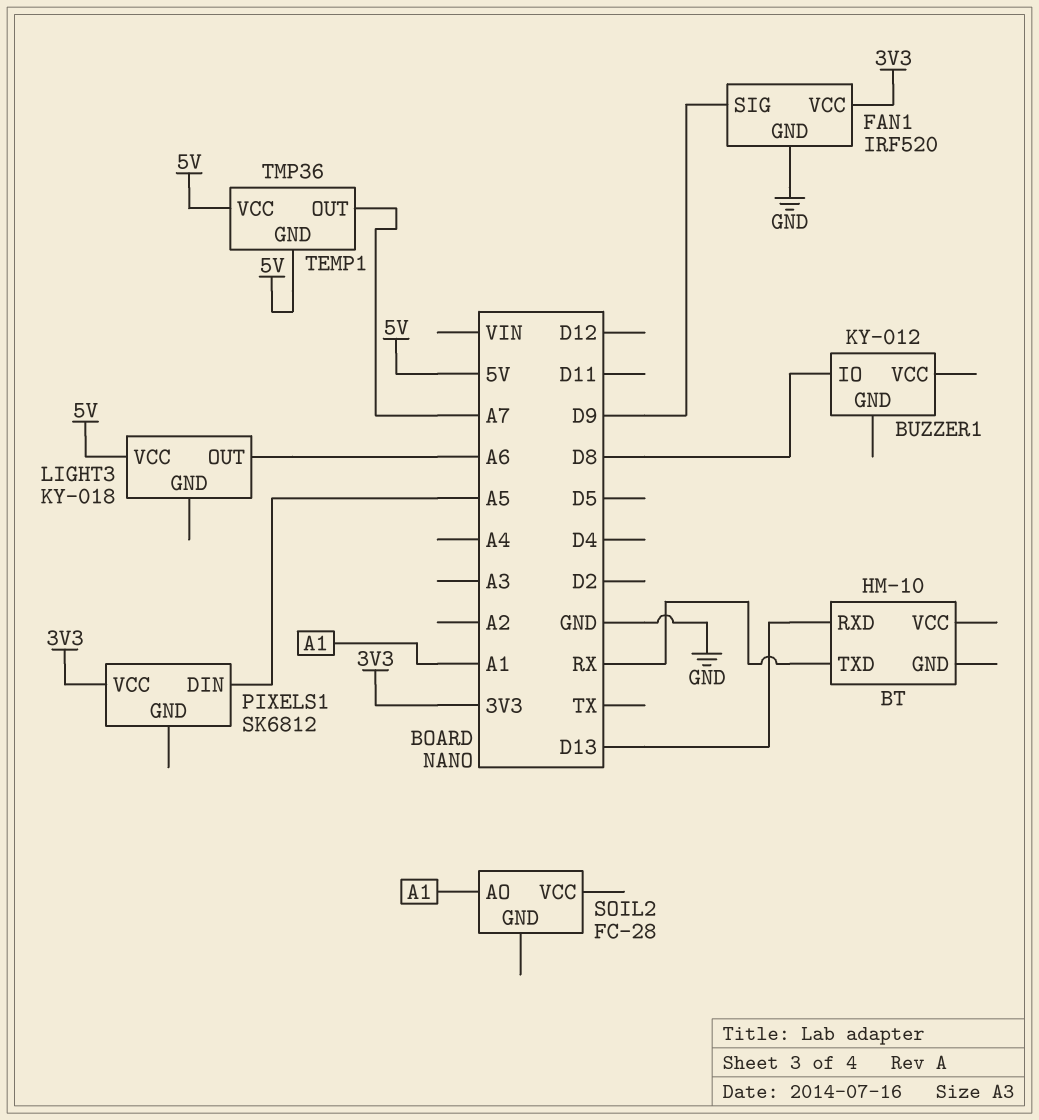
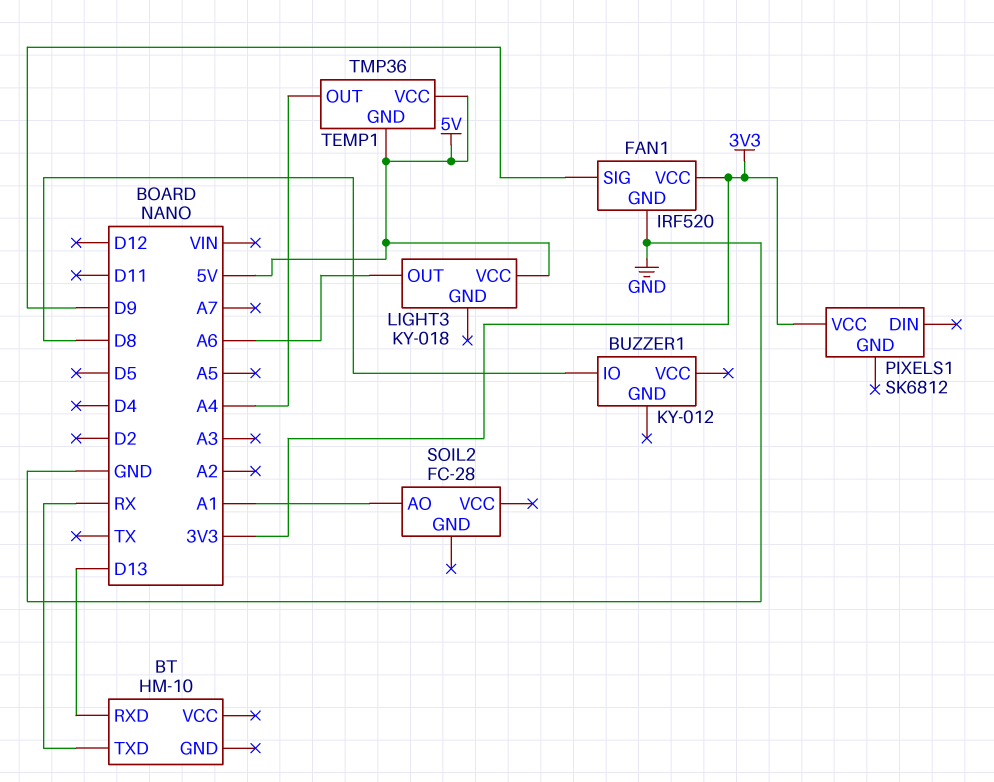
PIXELS1 pin DIN: A5 -> none
TEMP1 pin OUT: A7 -> A4

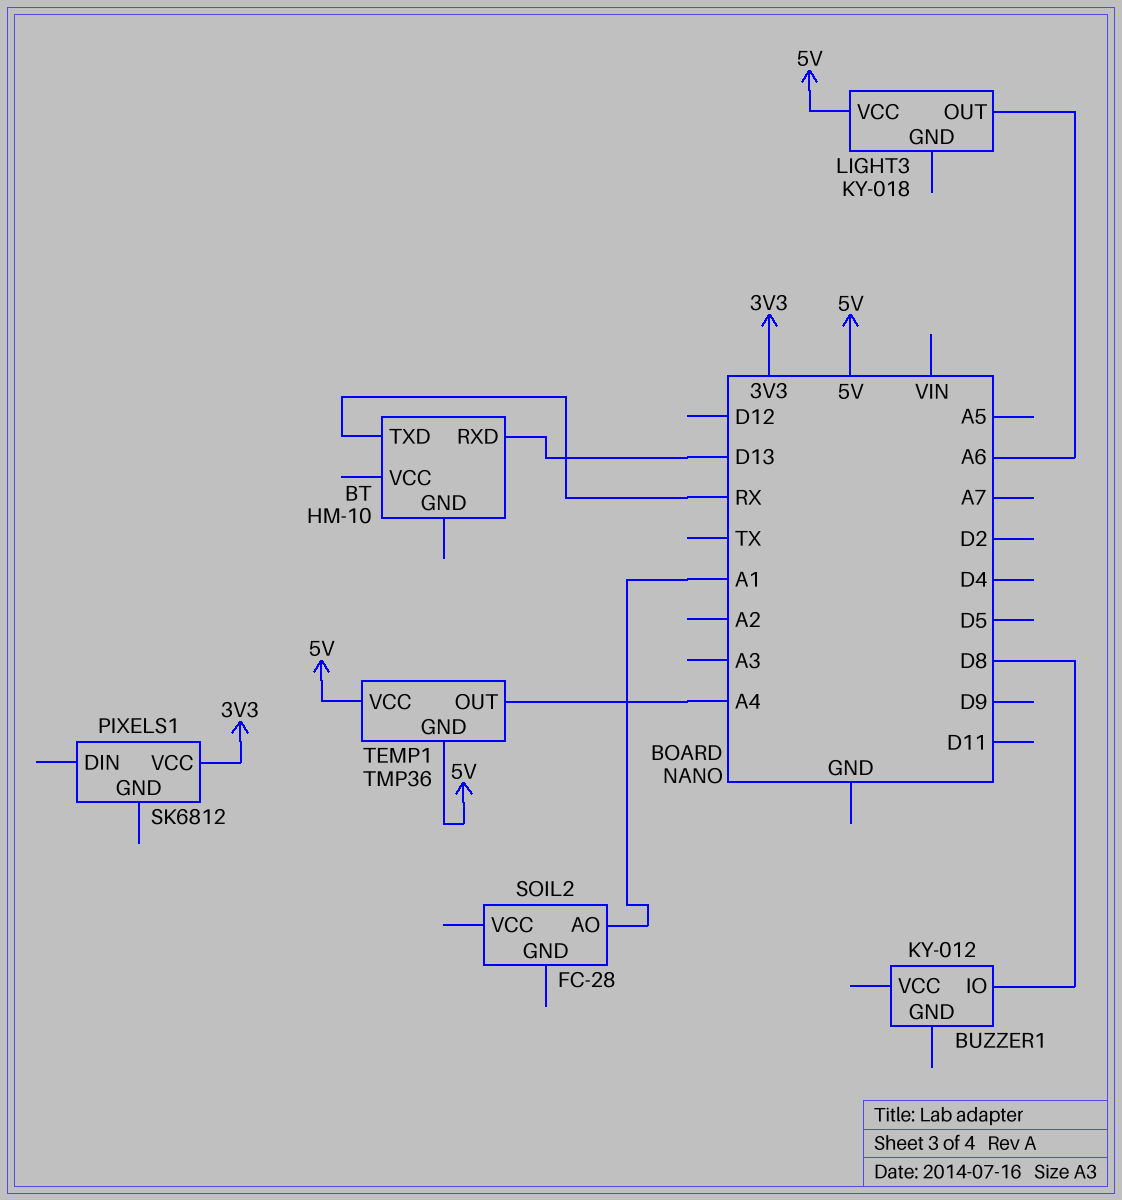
FAN1: IRF520 -> none
FAN1 pin GND: GND -> none
FAN1 pin SIG: D9 -> none
FAN1 pin VCC: 3V3 -> none

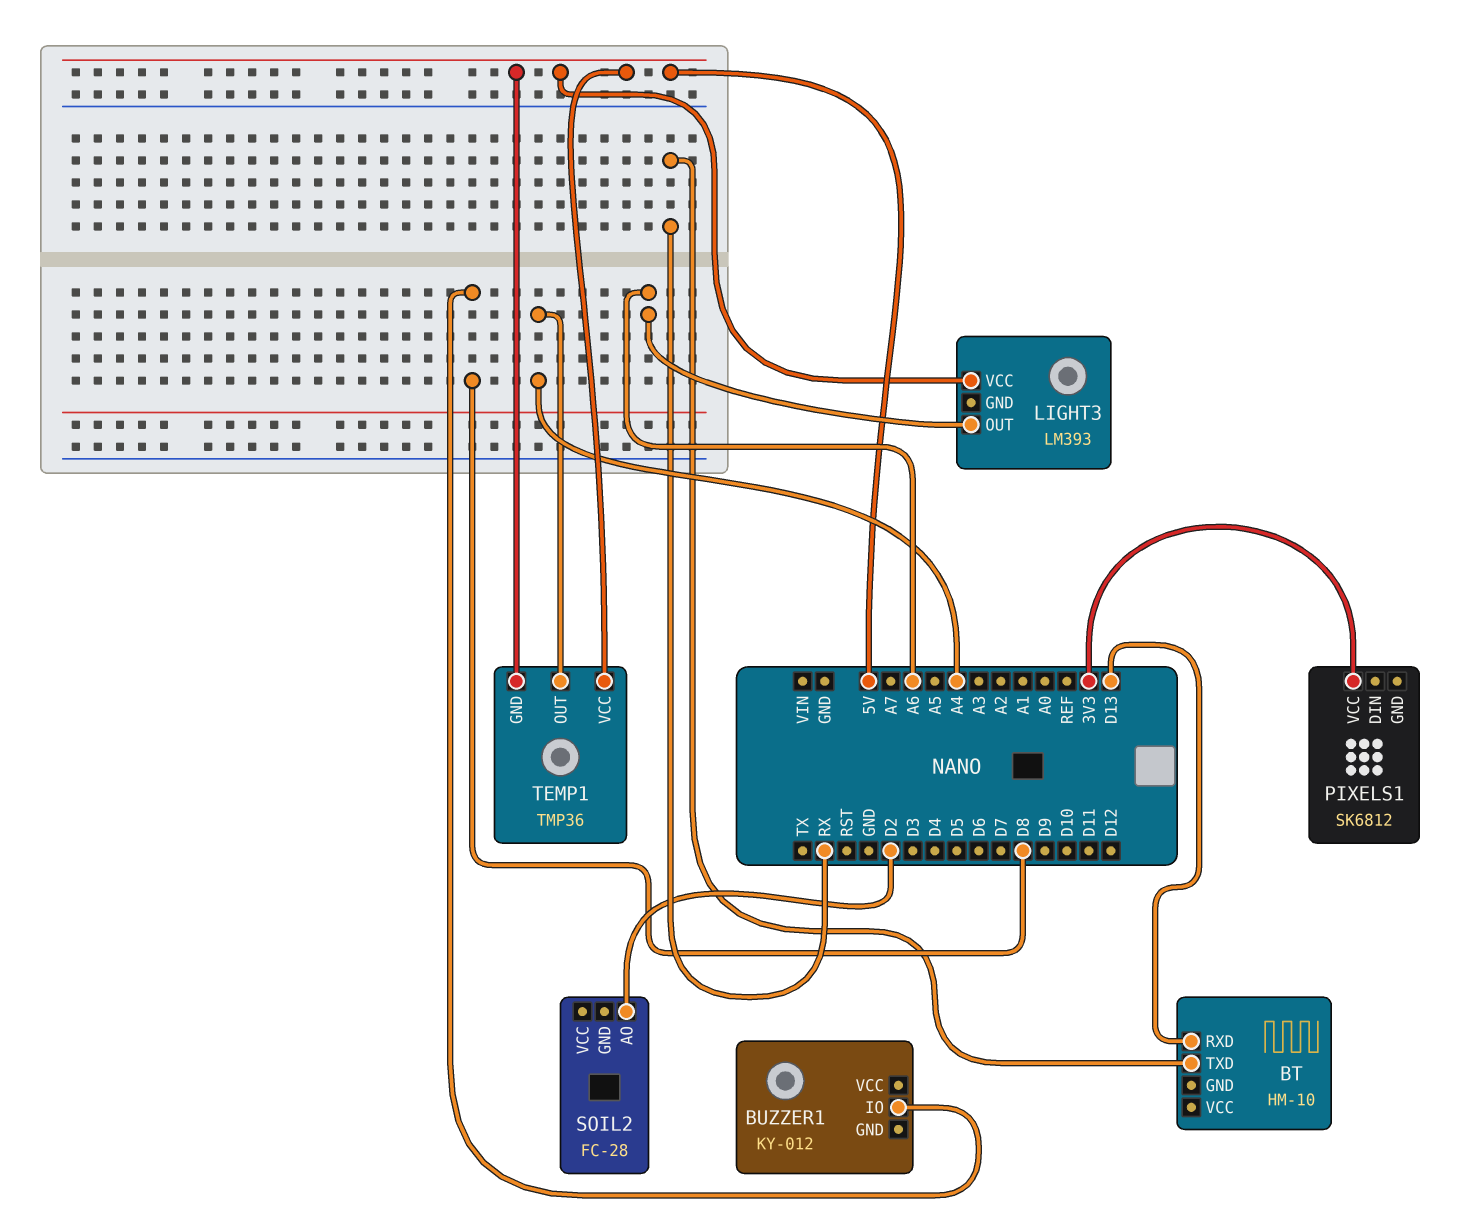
LIGHT3: KY-018 -> LM393
SOIL2 pin AO: A1 -> D2

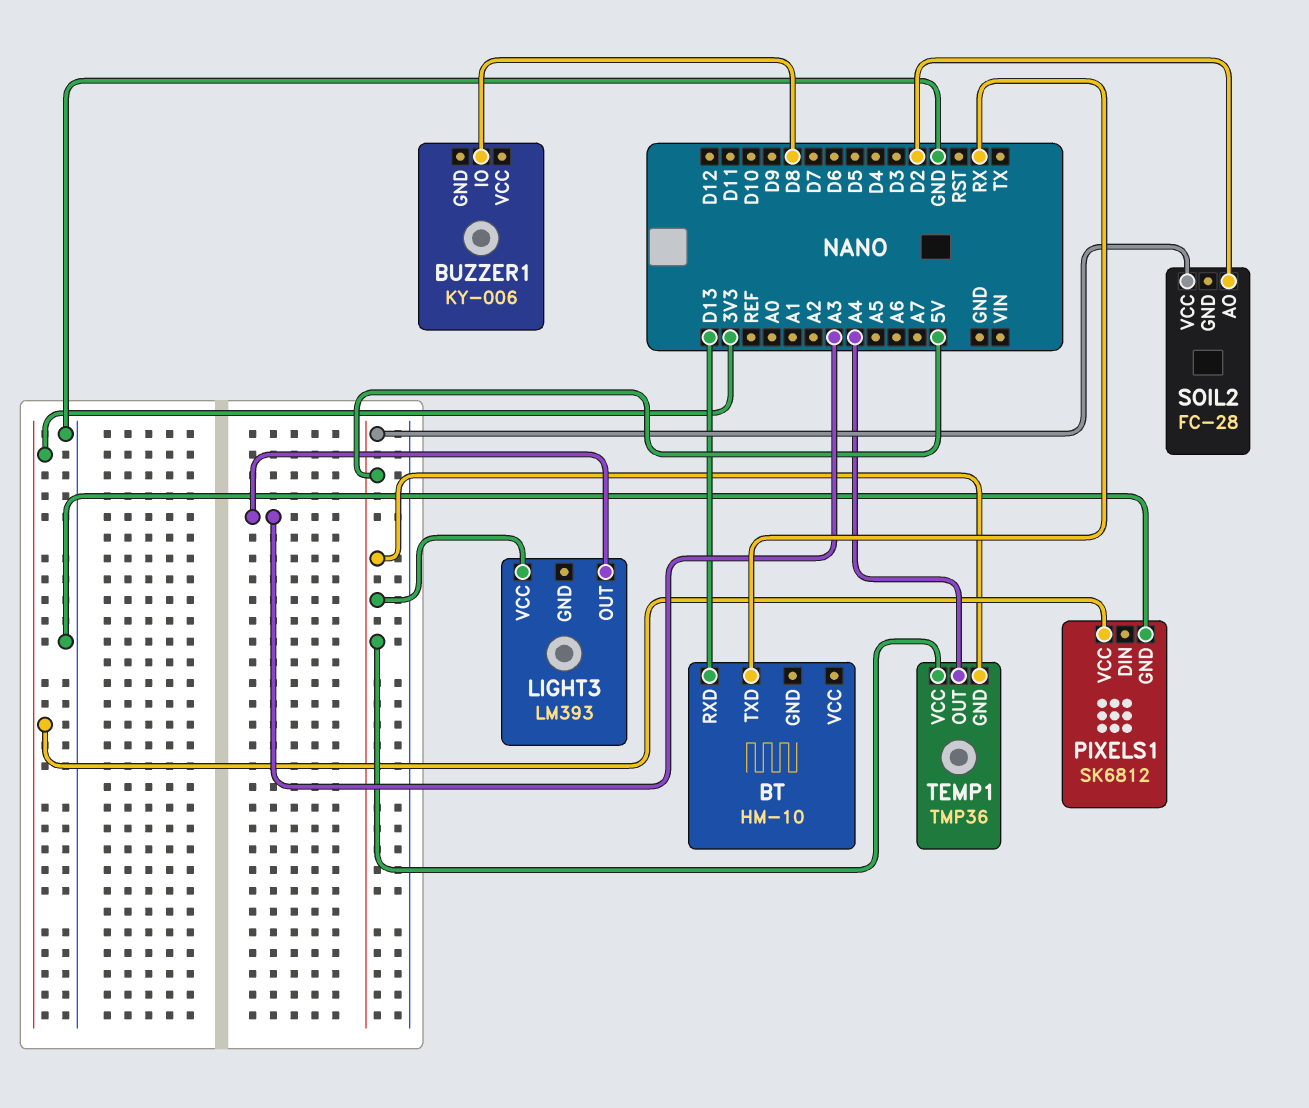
BUZZER1: KY-012 -> KY-006
LIGHT3 pin OUT: A6 -> A3
PIXELS1 pin GND: none -> GND
SOIL2 pin VCC: none -> 5V

